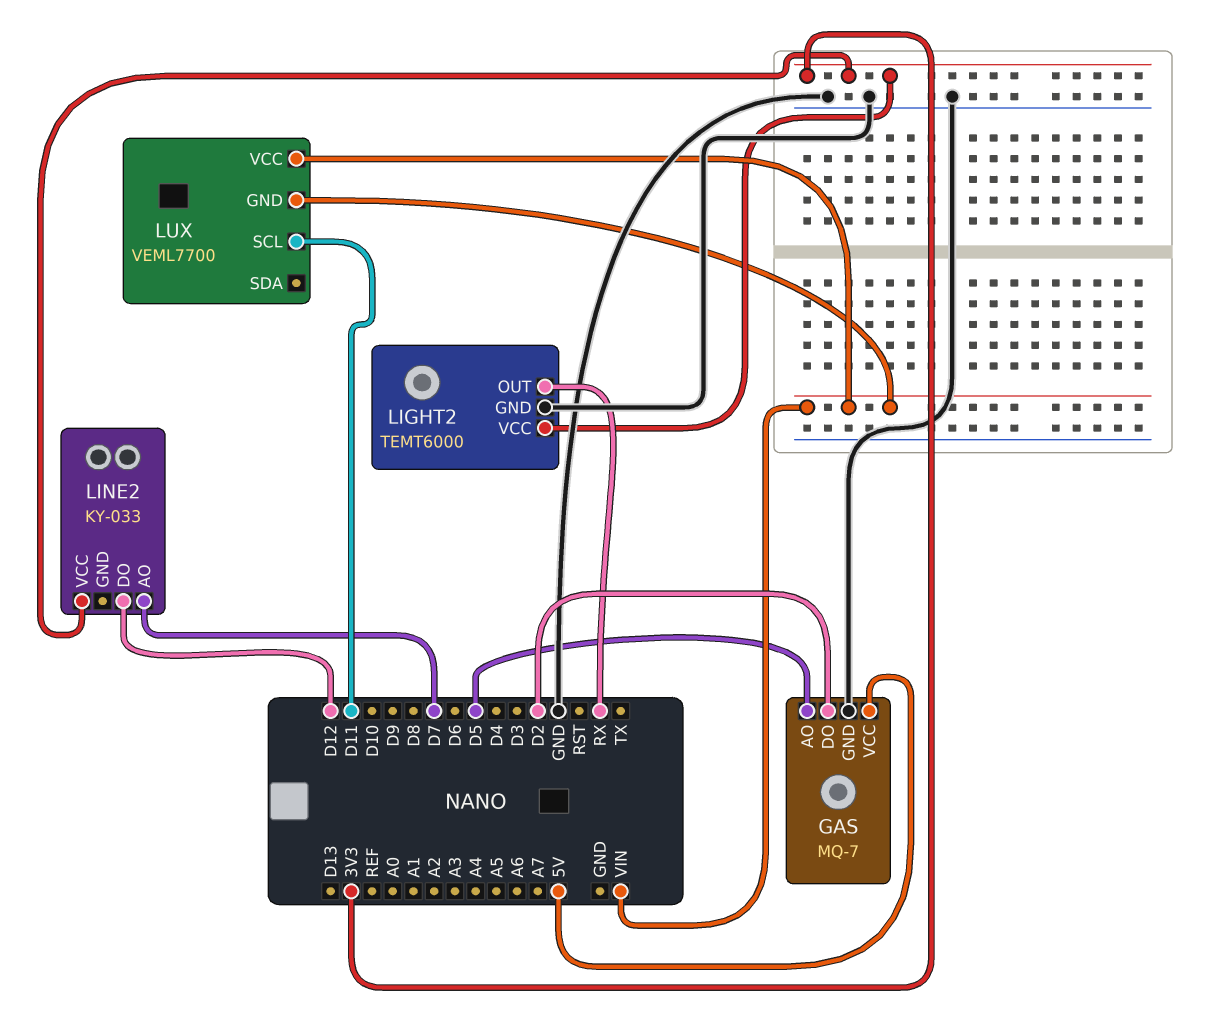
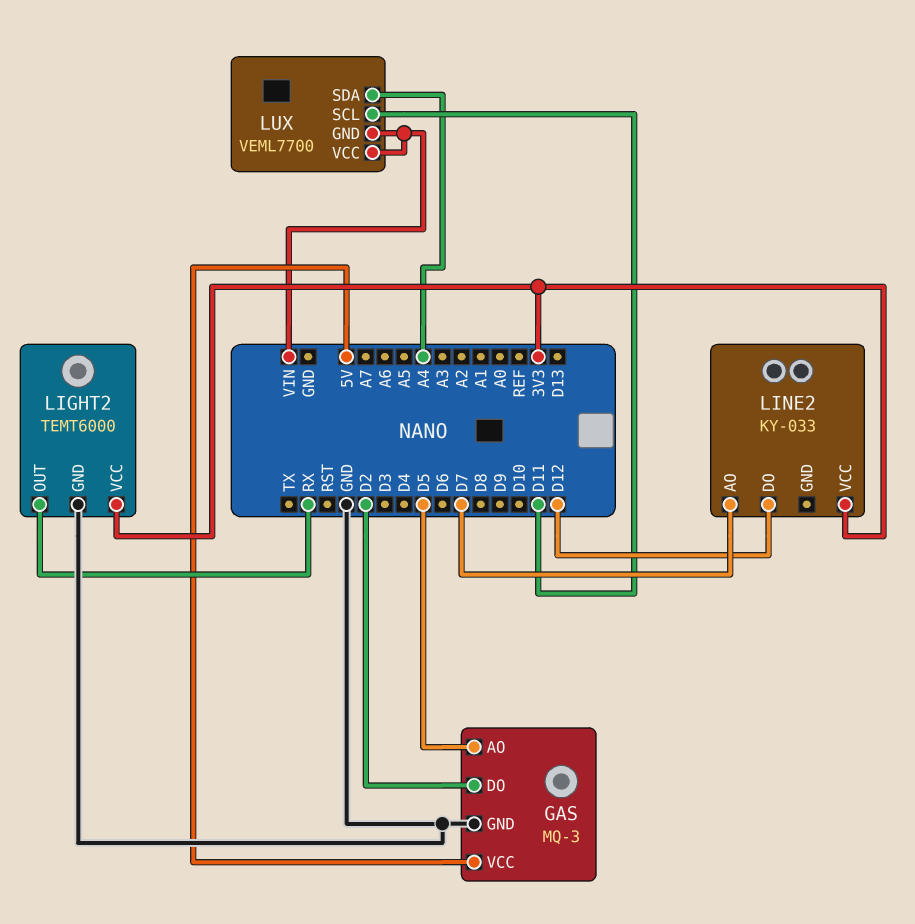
GAS: MQ-7 -> MQ-3
LUX pin SDA: none -> A4

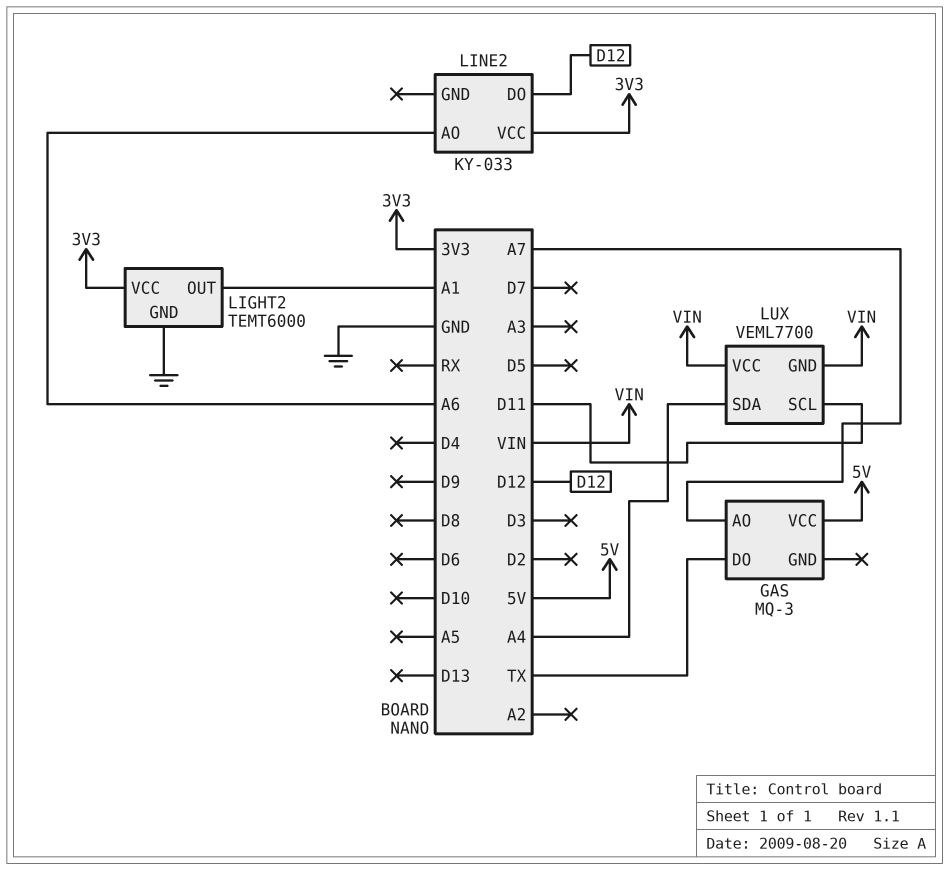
GAS pin AO: D5 -> A7
GAS pin DO: D2 -> TX
GAS pin GND: GND -> none
LIGHT2 pin OUT: RX -> A1
LINE2 pin AO: D7 -> A6

